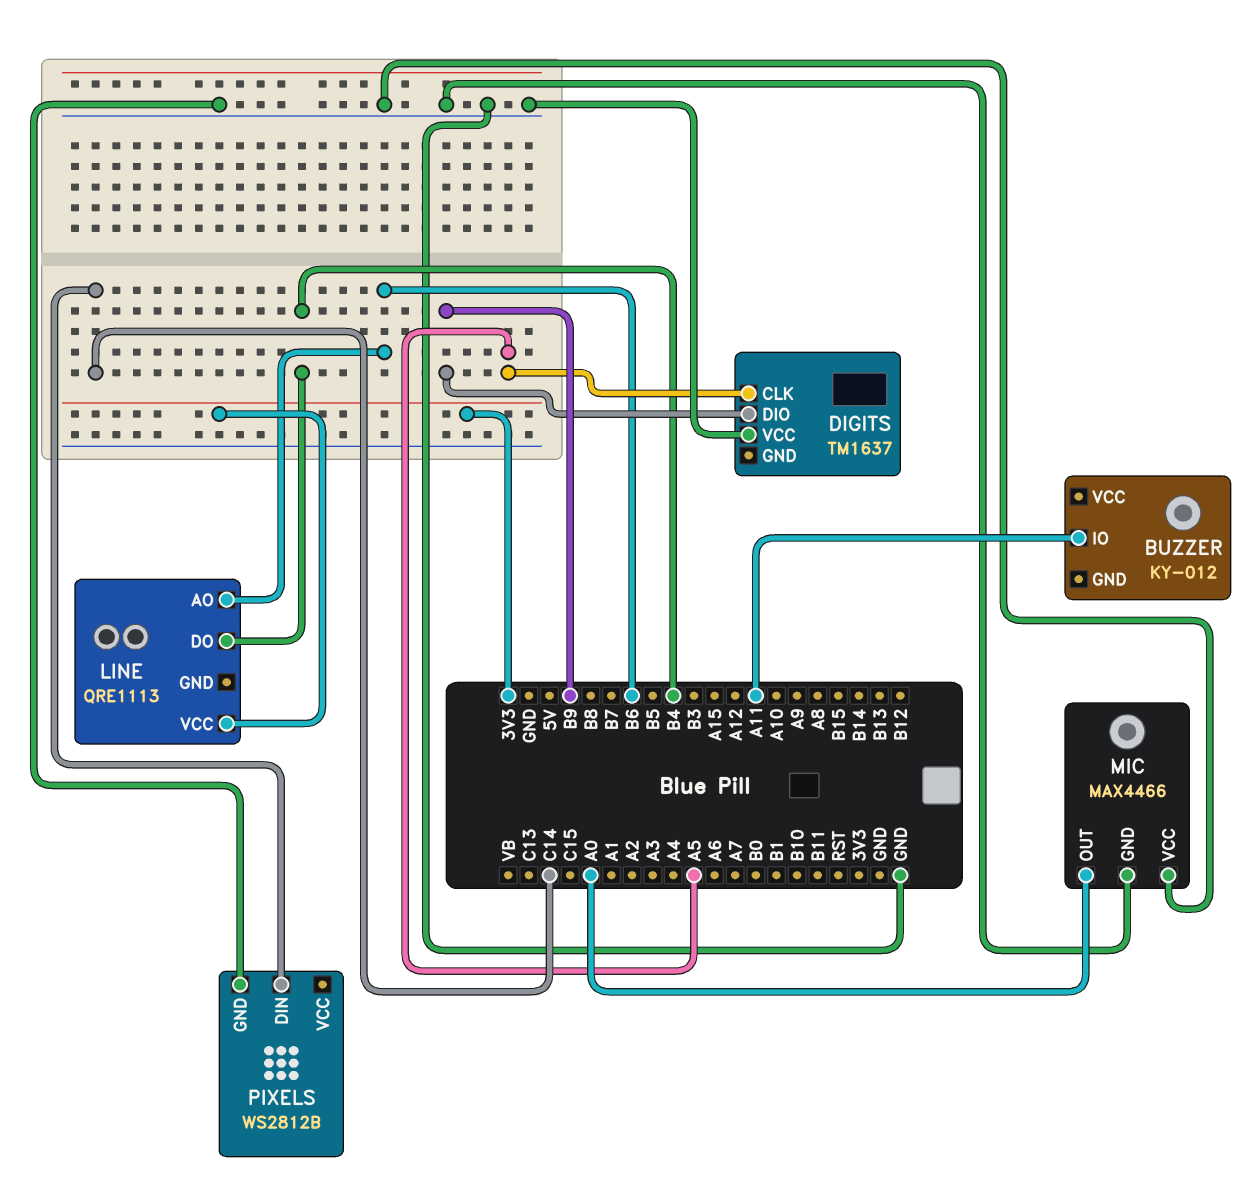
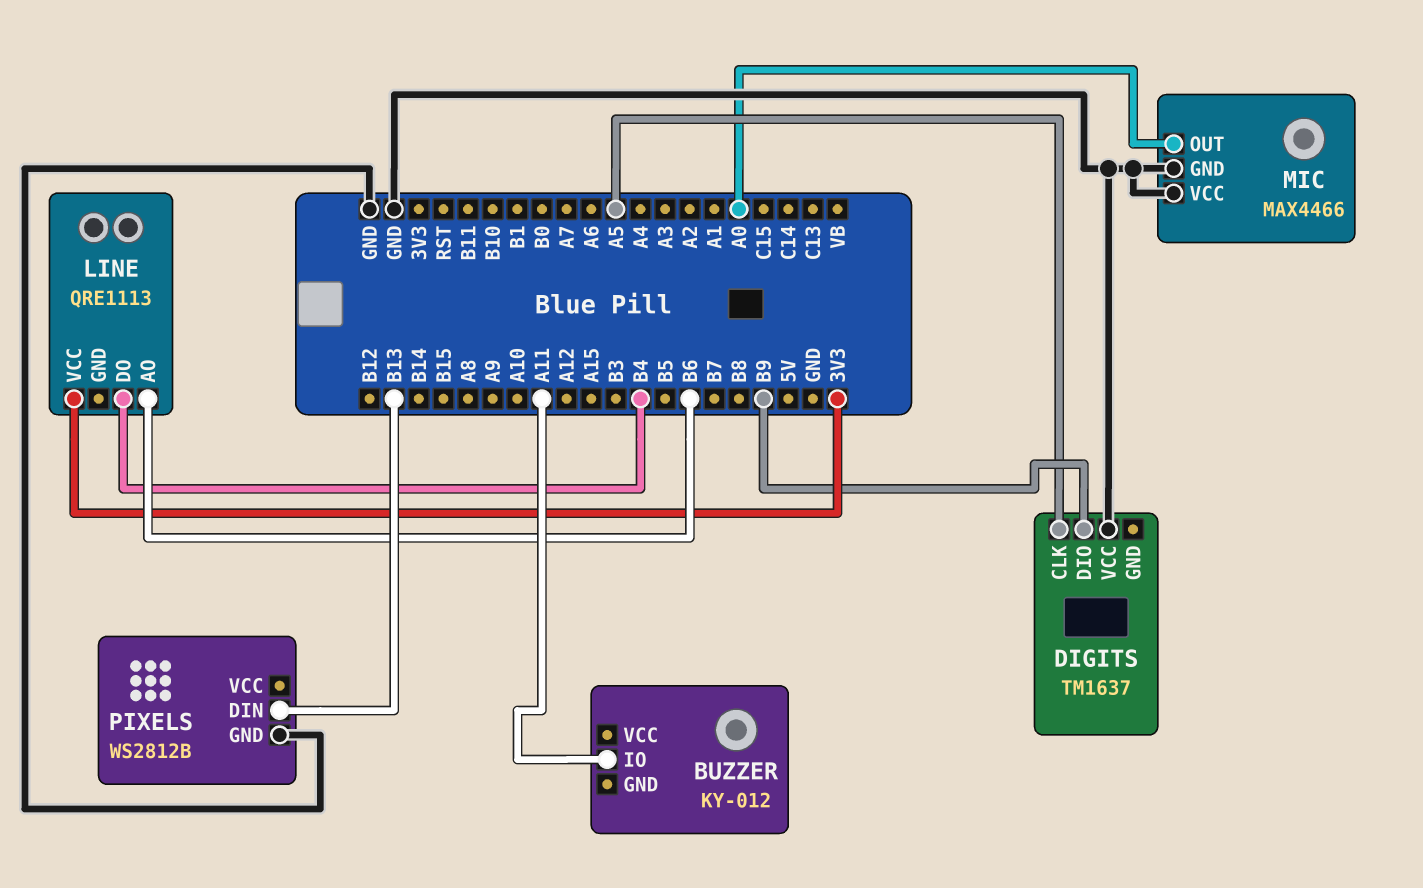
PIXELS pin DIN: C14 -> B13

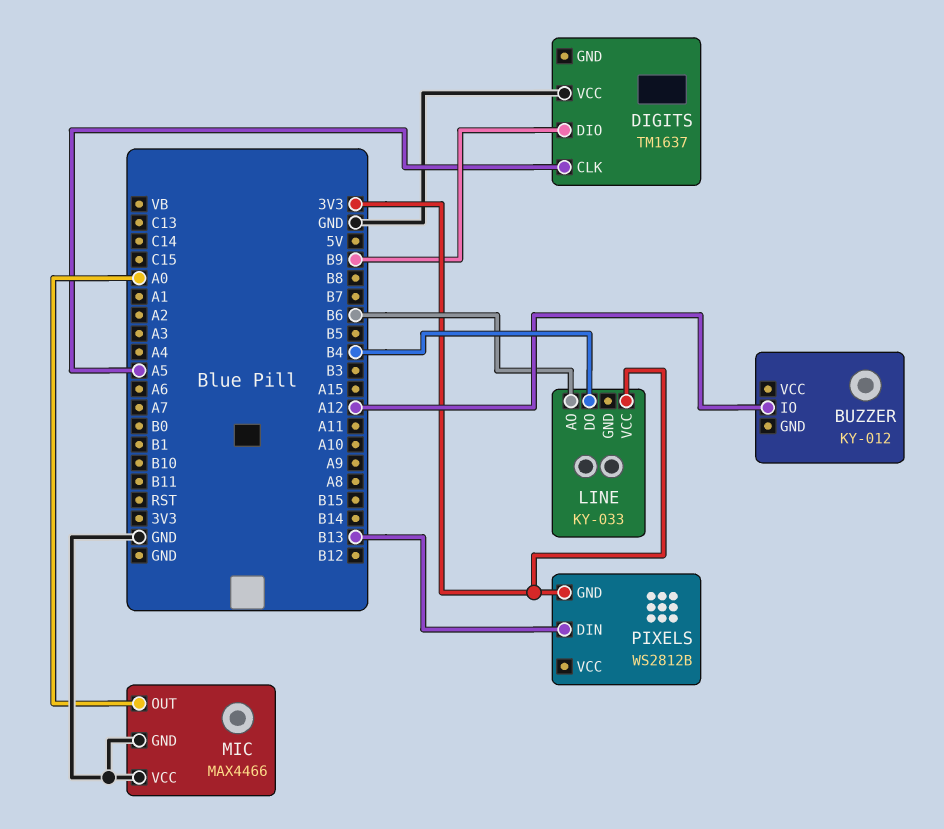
BUZZER pin IO: A11 -> A12
LINE: QRE1113 -> KY-033
PIXELS pin GND: GND -> 3V3

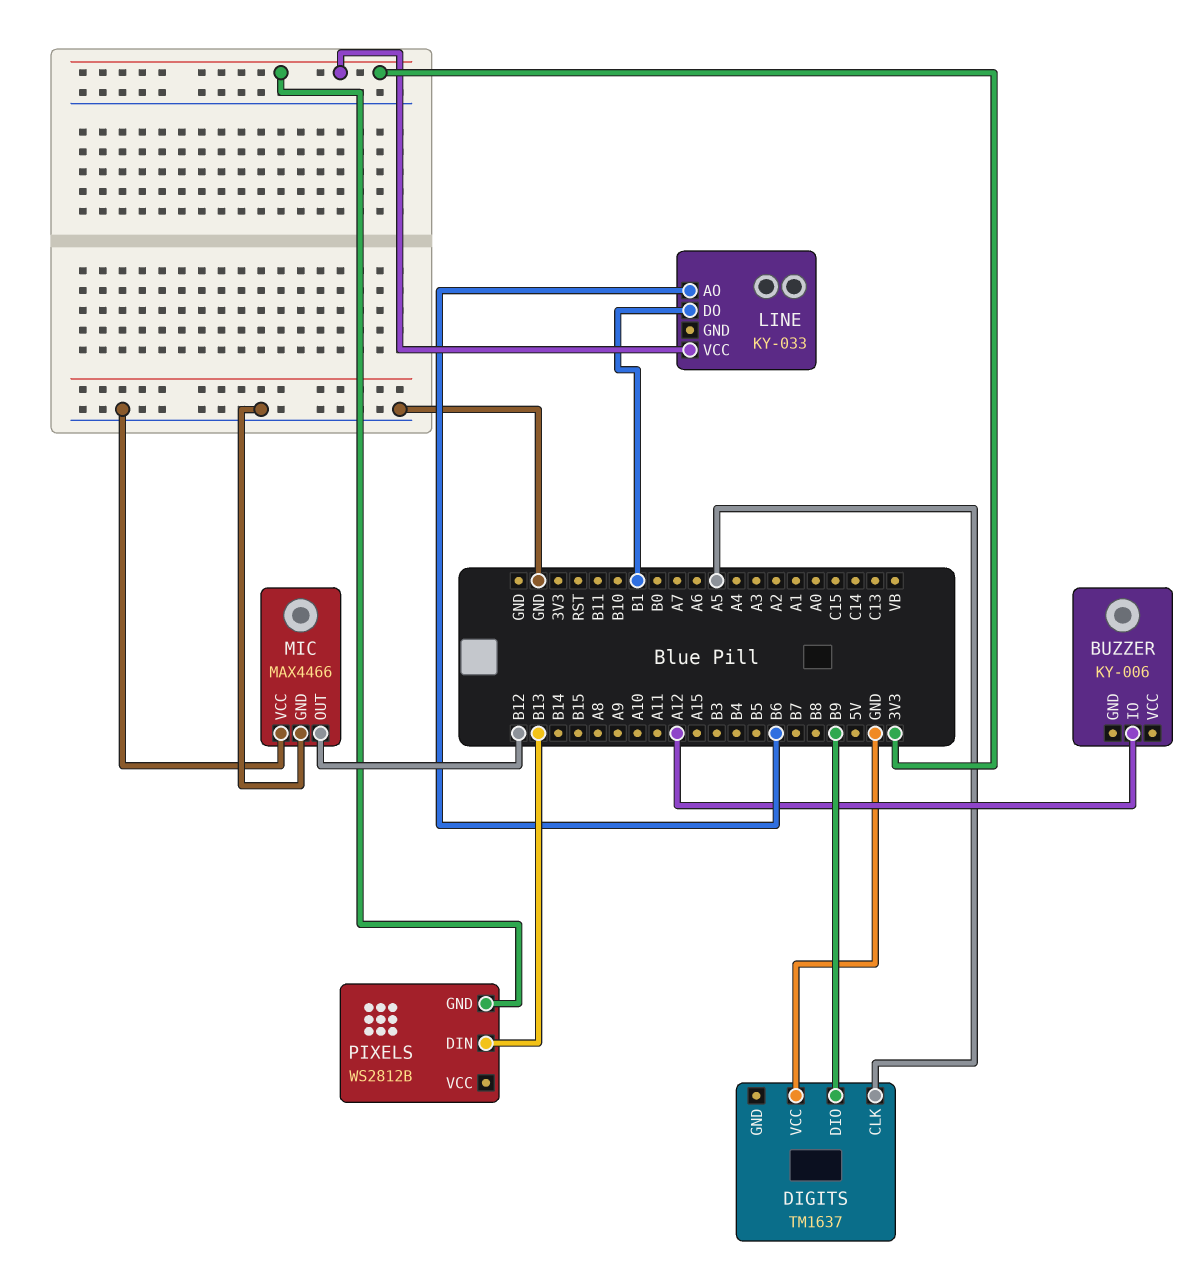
BUZZER: KY-012 -> KY-006
LINE pin DO: B4 -> B1
MIC pin OUT: A0 -> B12

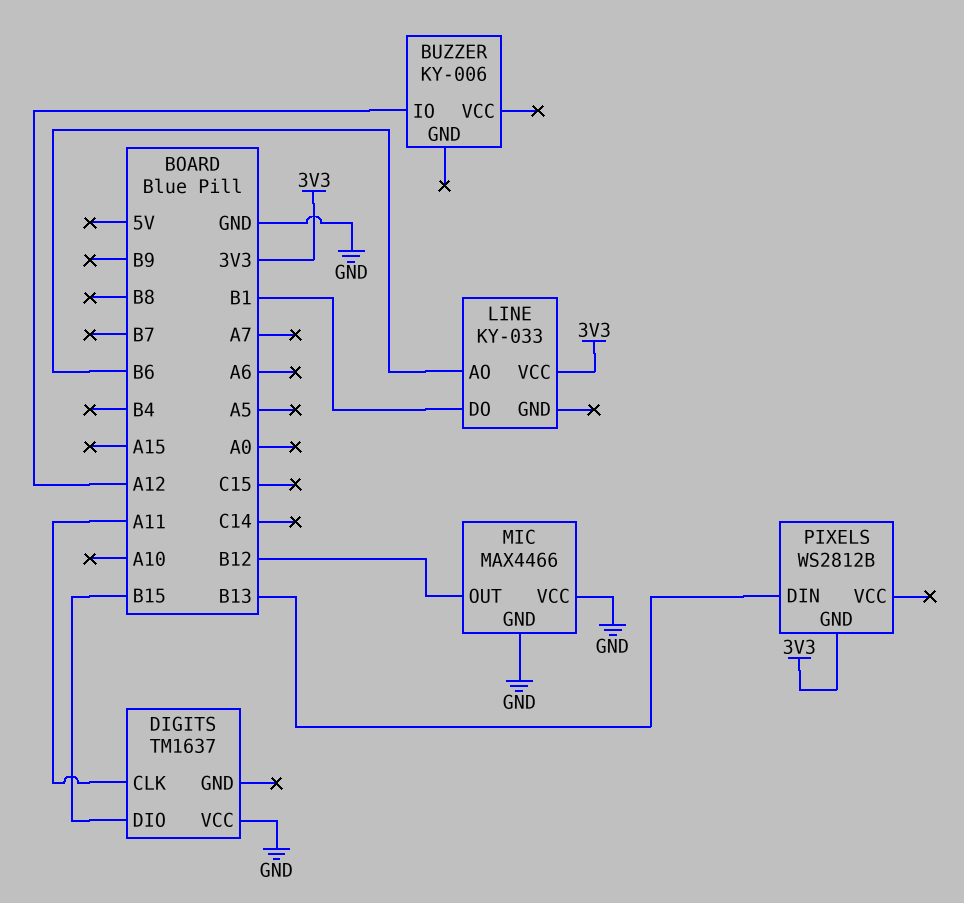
DIGITS pin CLK: A5 -> A11
DIGITS pin DIO: B9 -> B15

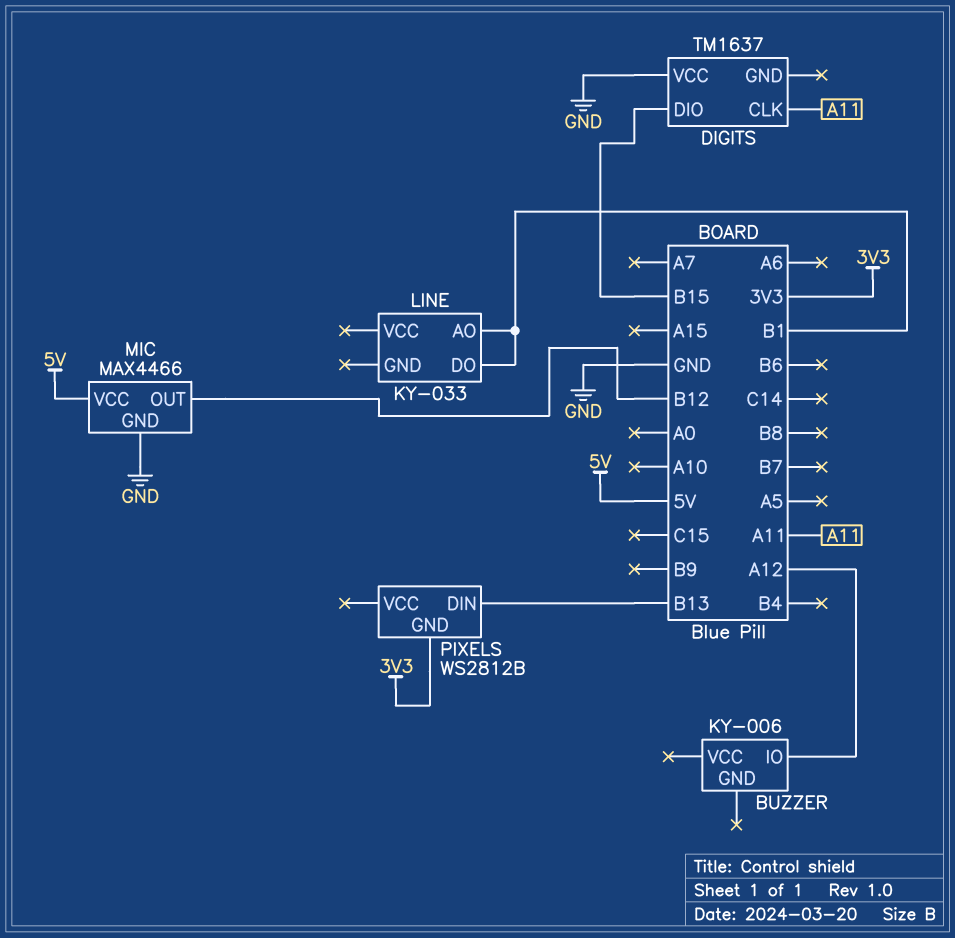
LINE pin AO: B6 -> B1
LINE pin VCC: 3V3 -> none
MIC pin VCC: GND -> 5V

